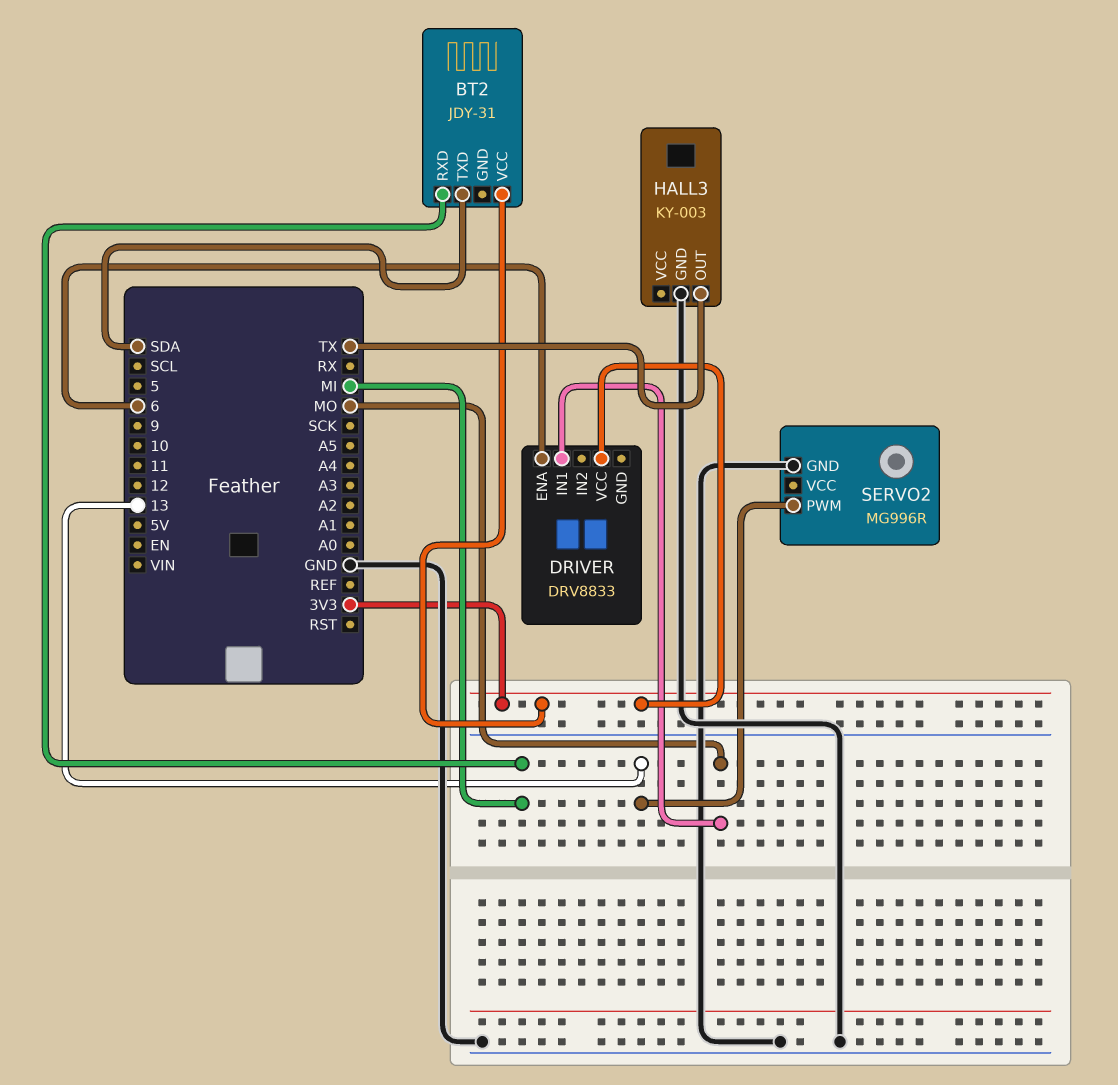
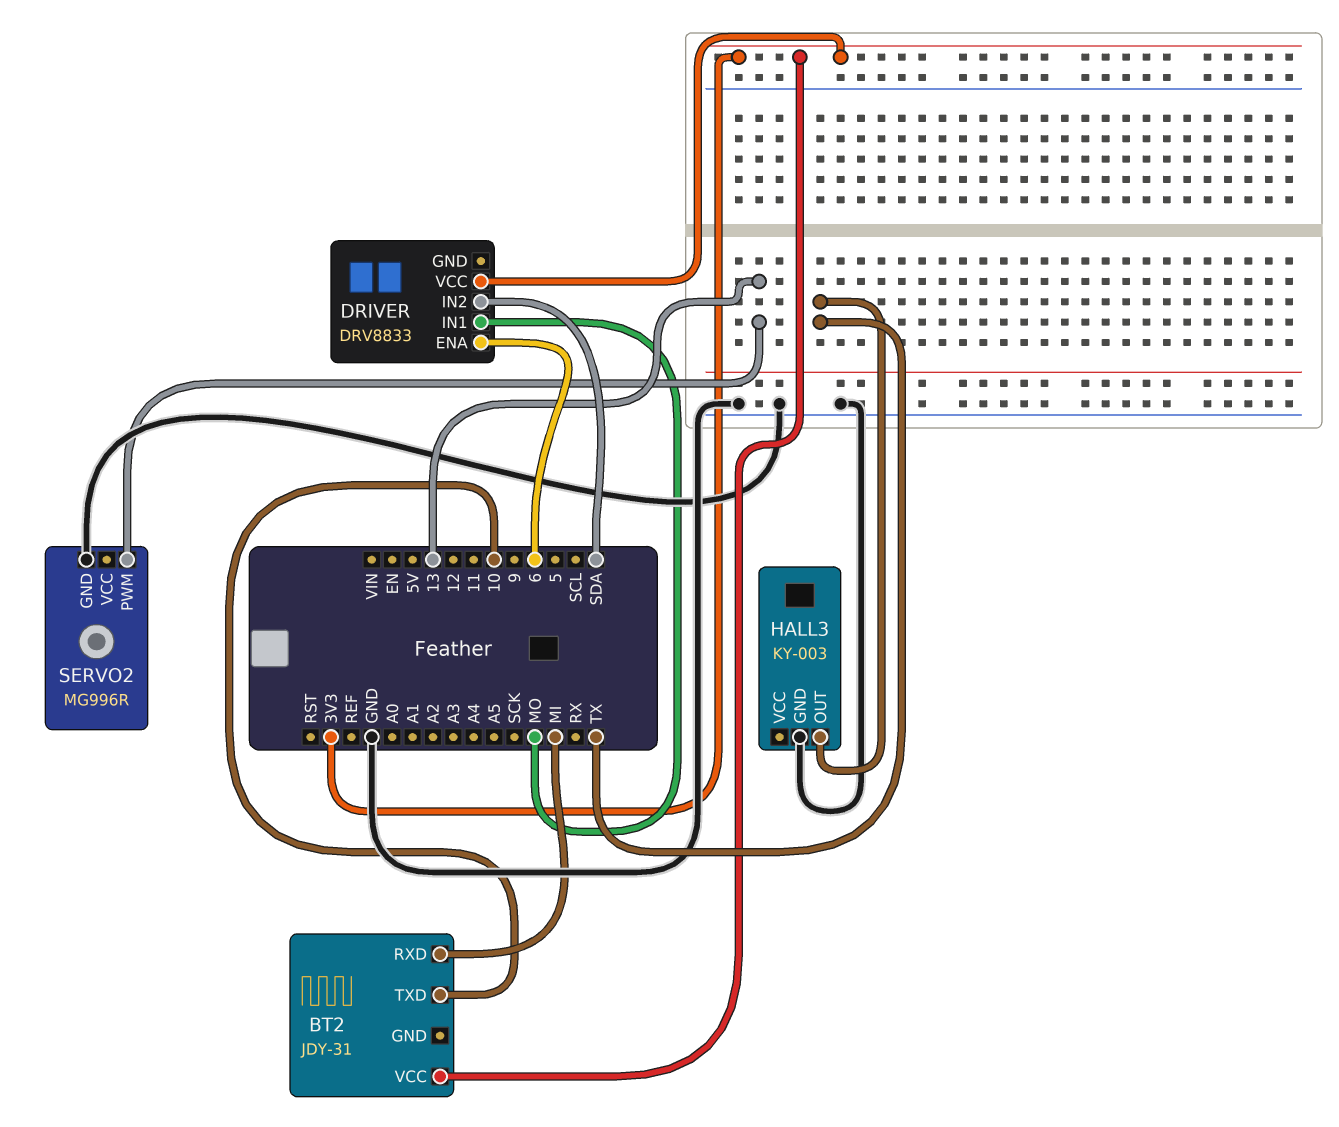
BT2 pin TXD: SDA -> 10
DRIVER pin IN2: none -> SDA

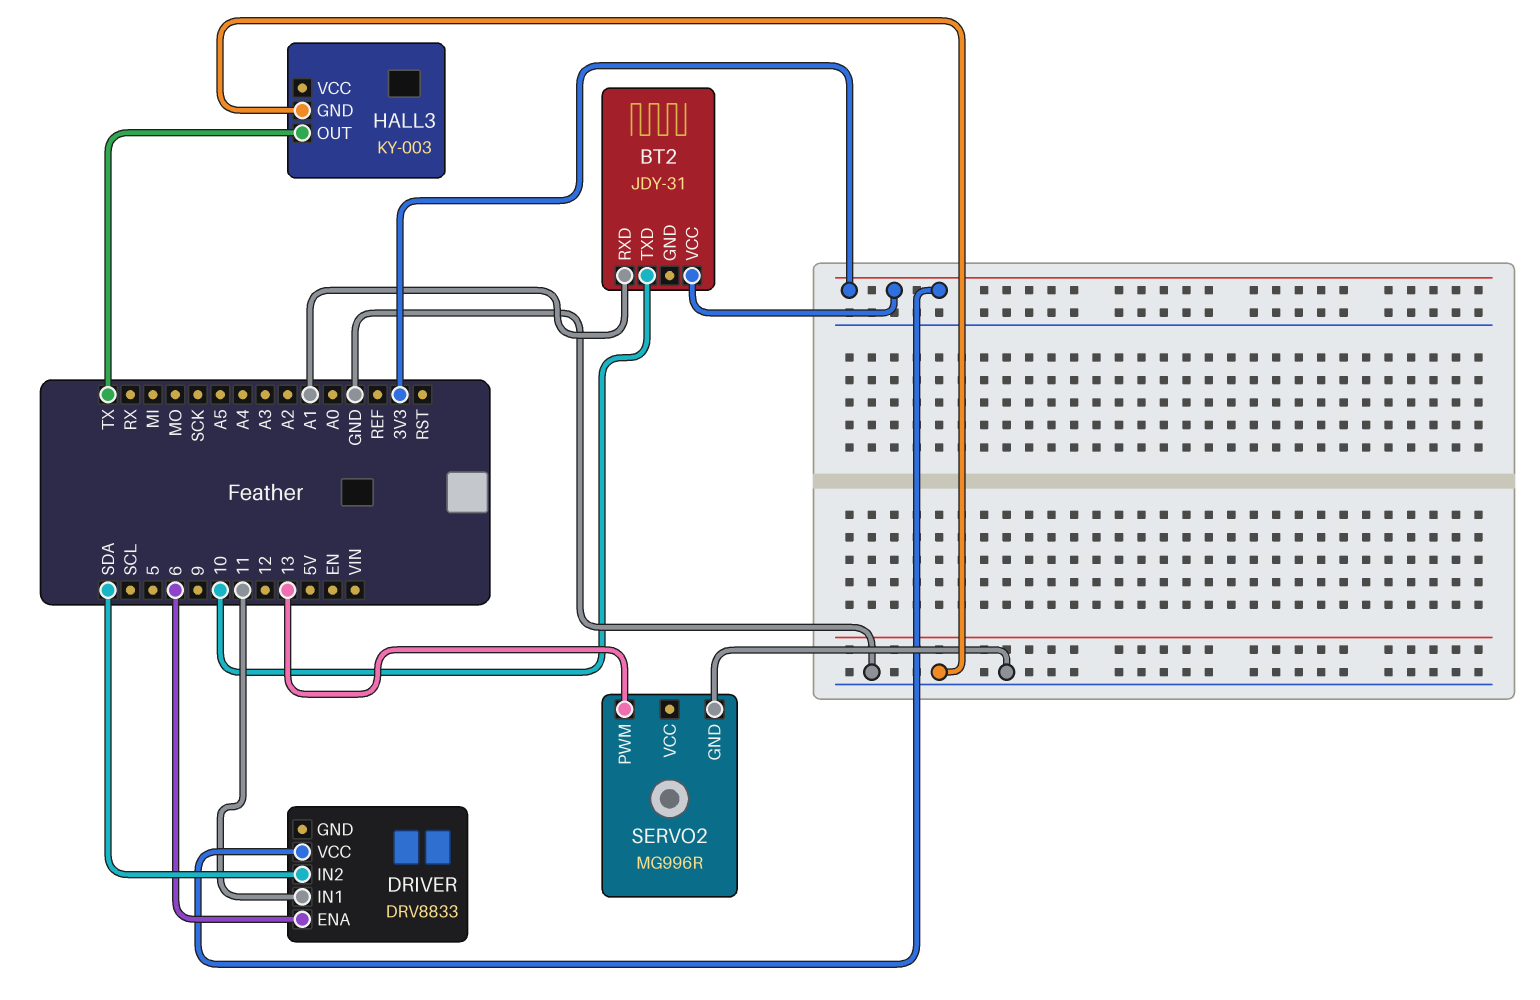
BT2 pin RXD: MI -> A1
DRIVER pin IN1: MO -> 11

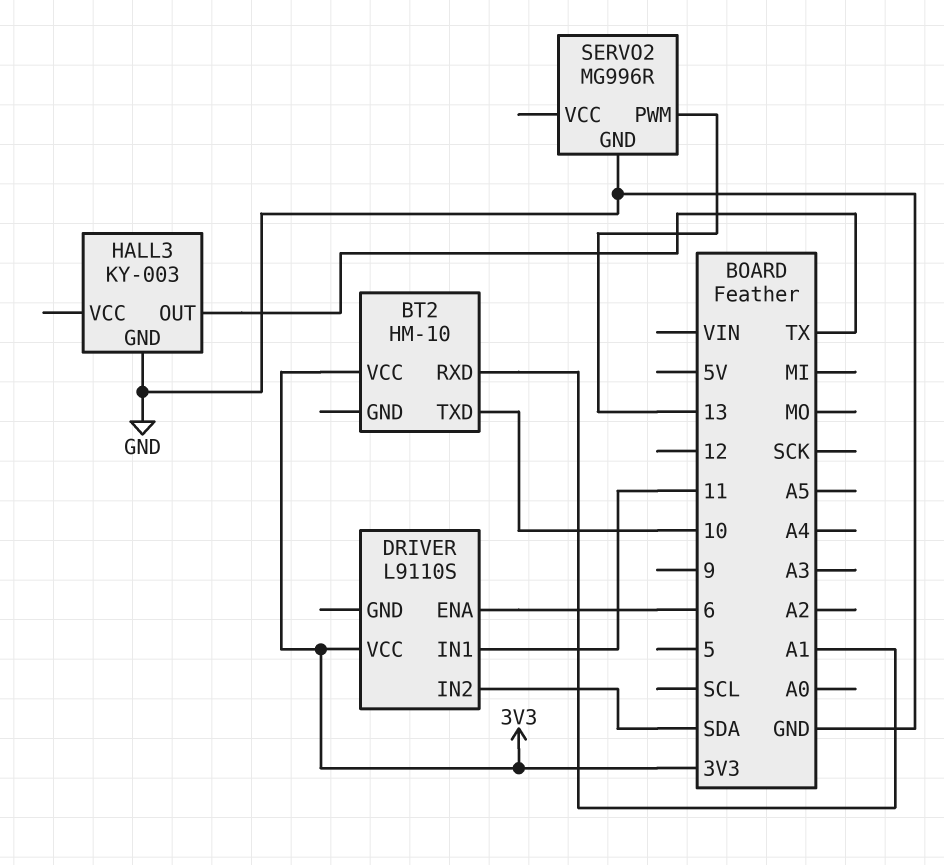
BT2: JDY-31 -> HM-10
DRIVER: DRV8833 -> L9110S

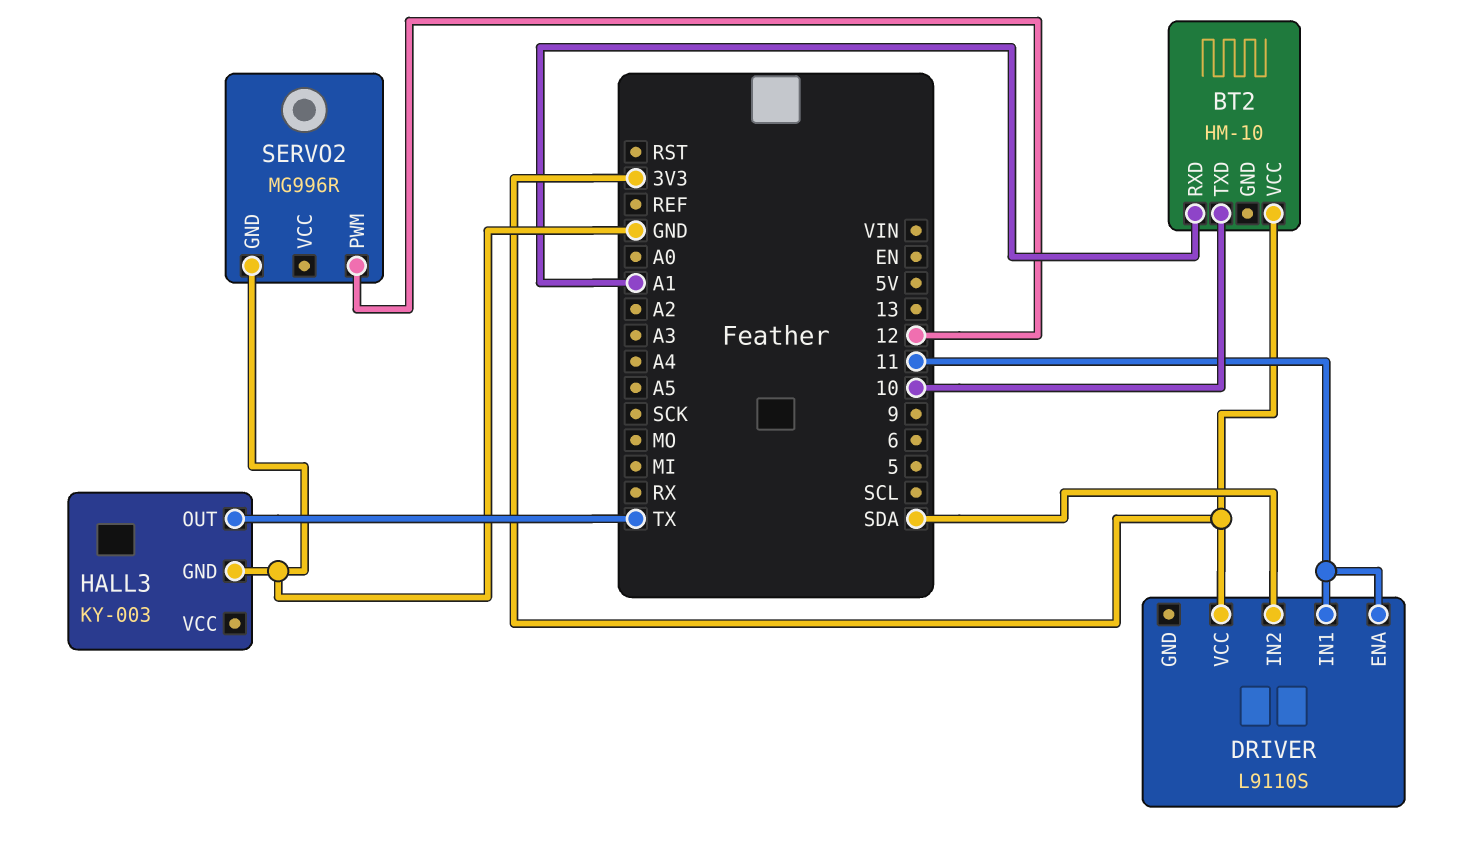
DRIVER pin ENA: 6 -> 11
SERVO2 pin PWM: 13 -> 12

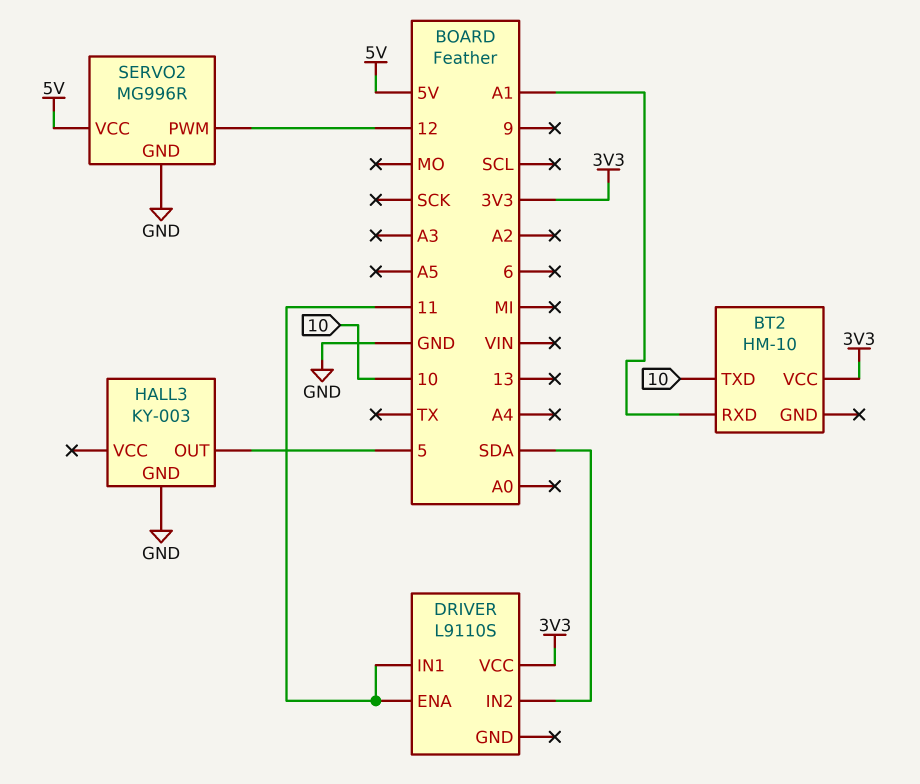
HALL3 pin OUT: TX -> 5
SERVO2 pin VCC: none -> 5V

